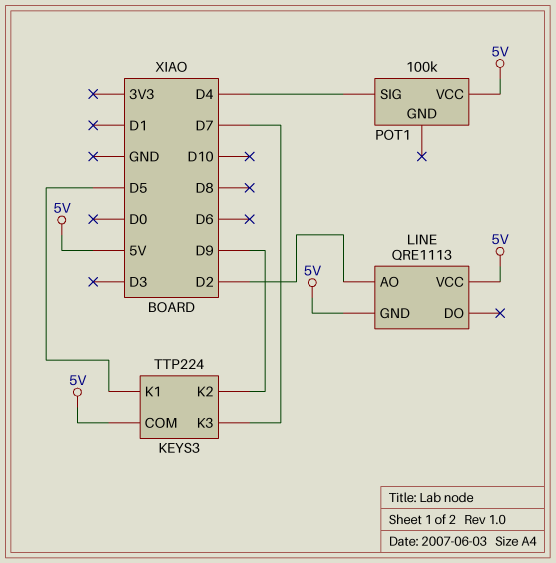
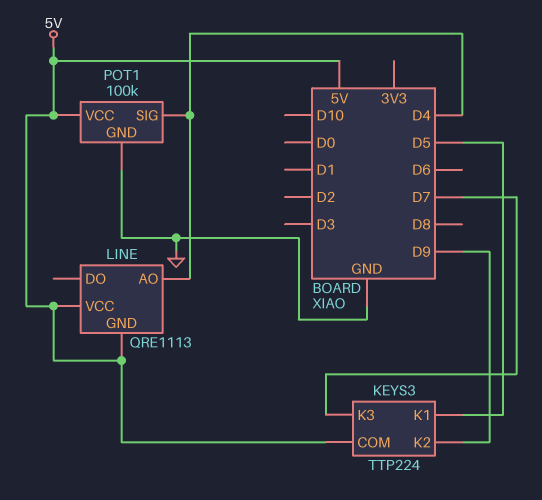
LINE pin AO: D2 -> D4
POT1 pin GND: none -> GND

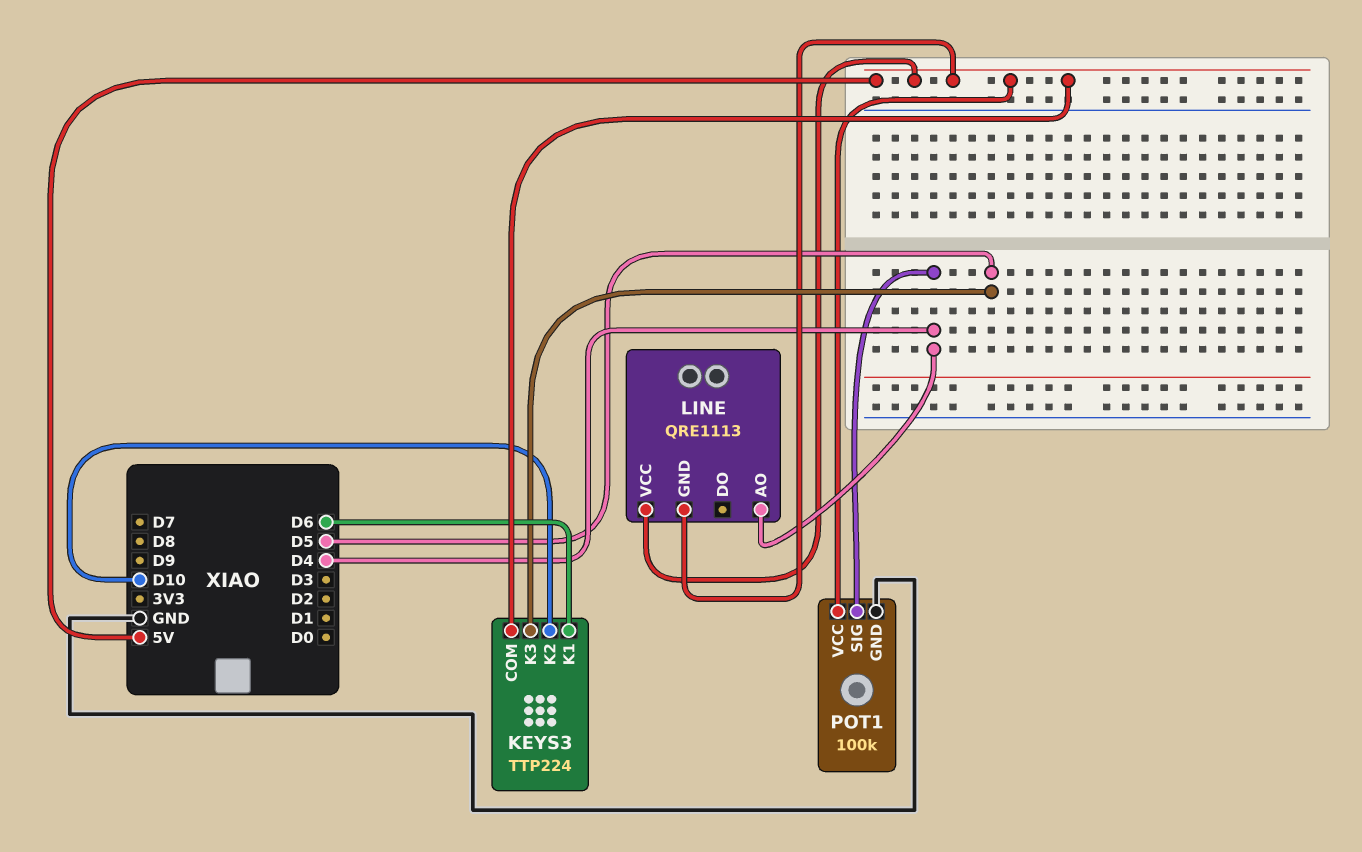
KEYS3 pin K1: D5 -> D6
KEYS3 pin K2: D9 -> D10
KEYS3 pin K3: D7 -> D5

